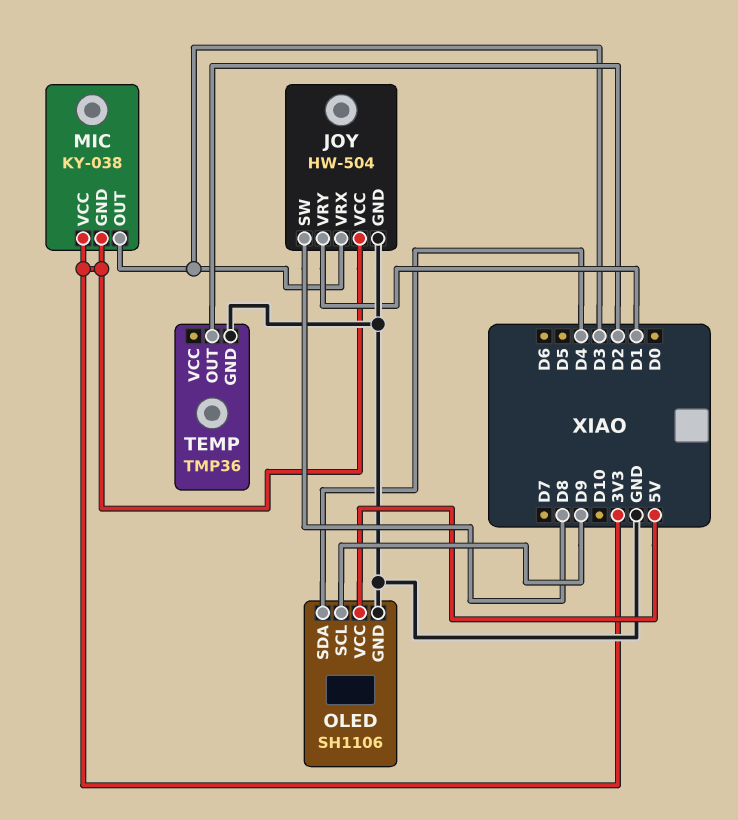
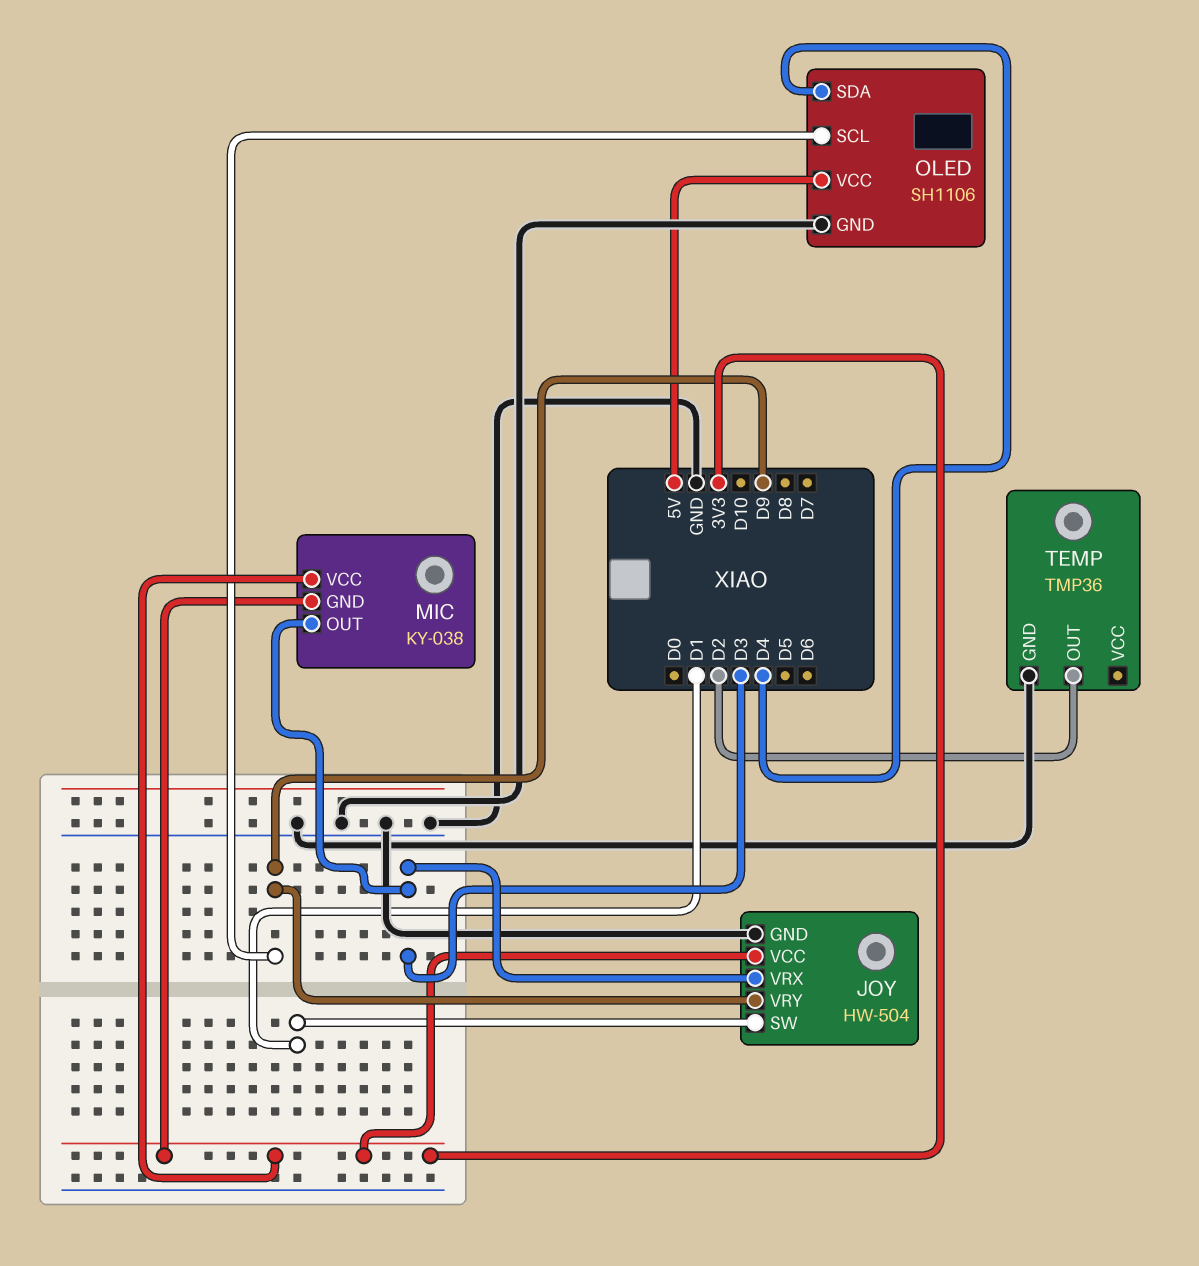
JOY pin SW: D8 -> D1
JOY pin VRY: D1 -> D9

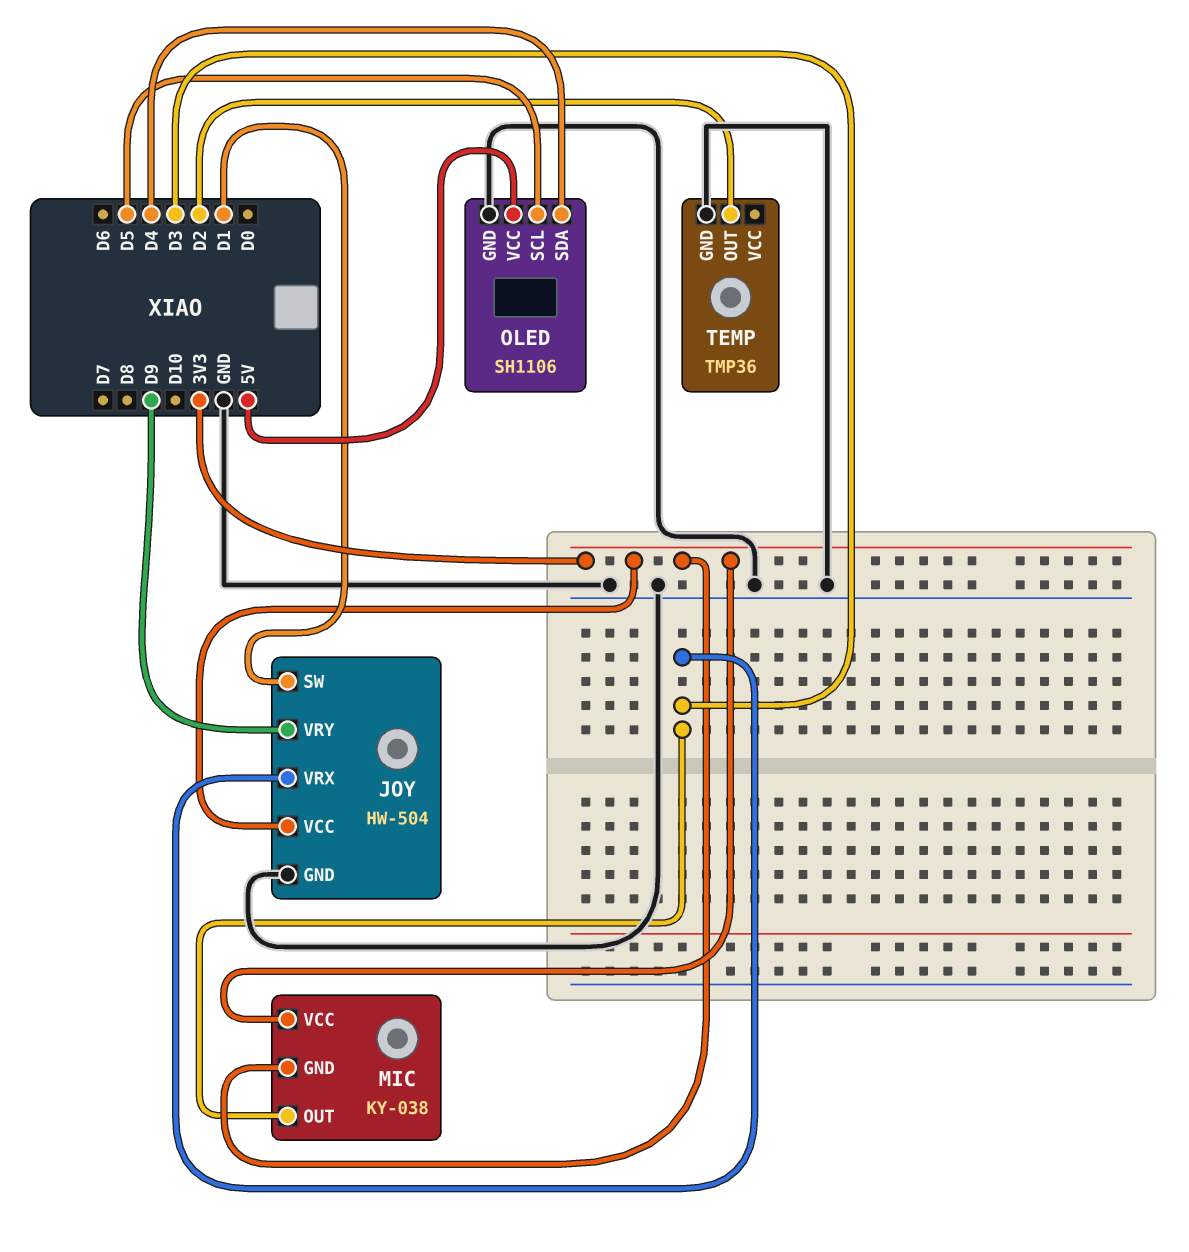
OLED pin SCL: D9 -> D5

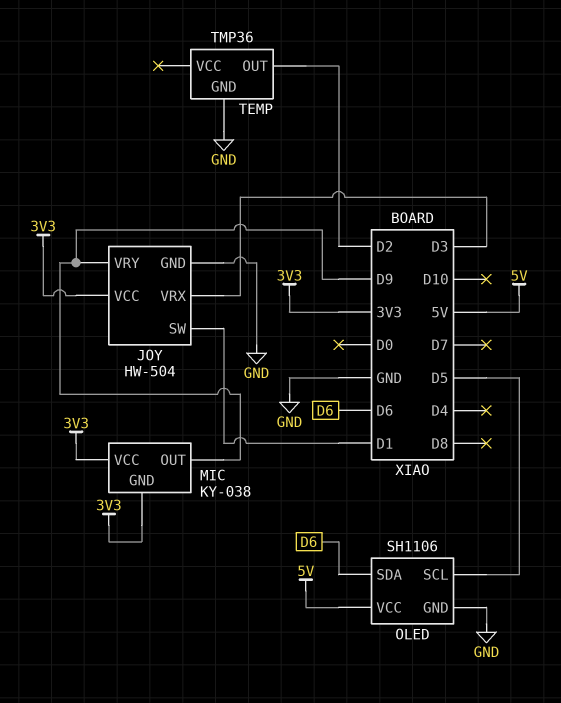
MIC pin OUT: D3 -> D9
OLED pin SDA: D4 -> D6

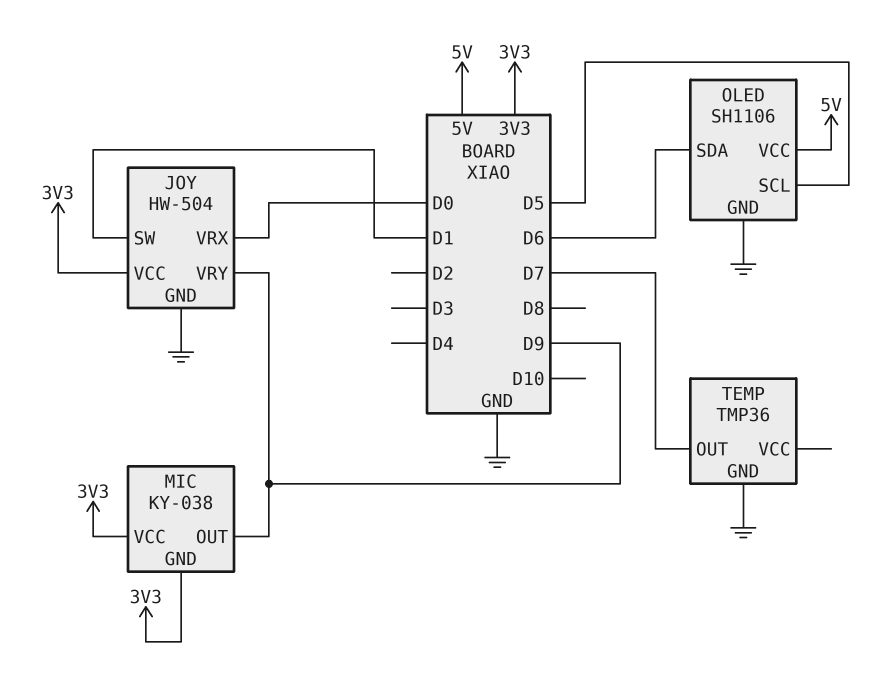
JOY pin VRX: D3 -> D0
TEMP pin OUT: D2 -> D7

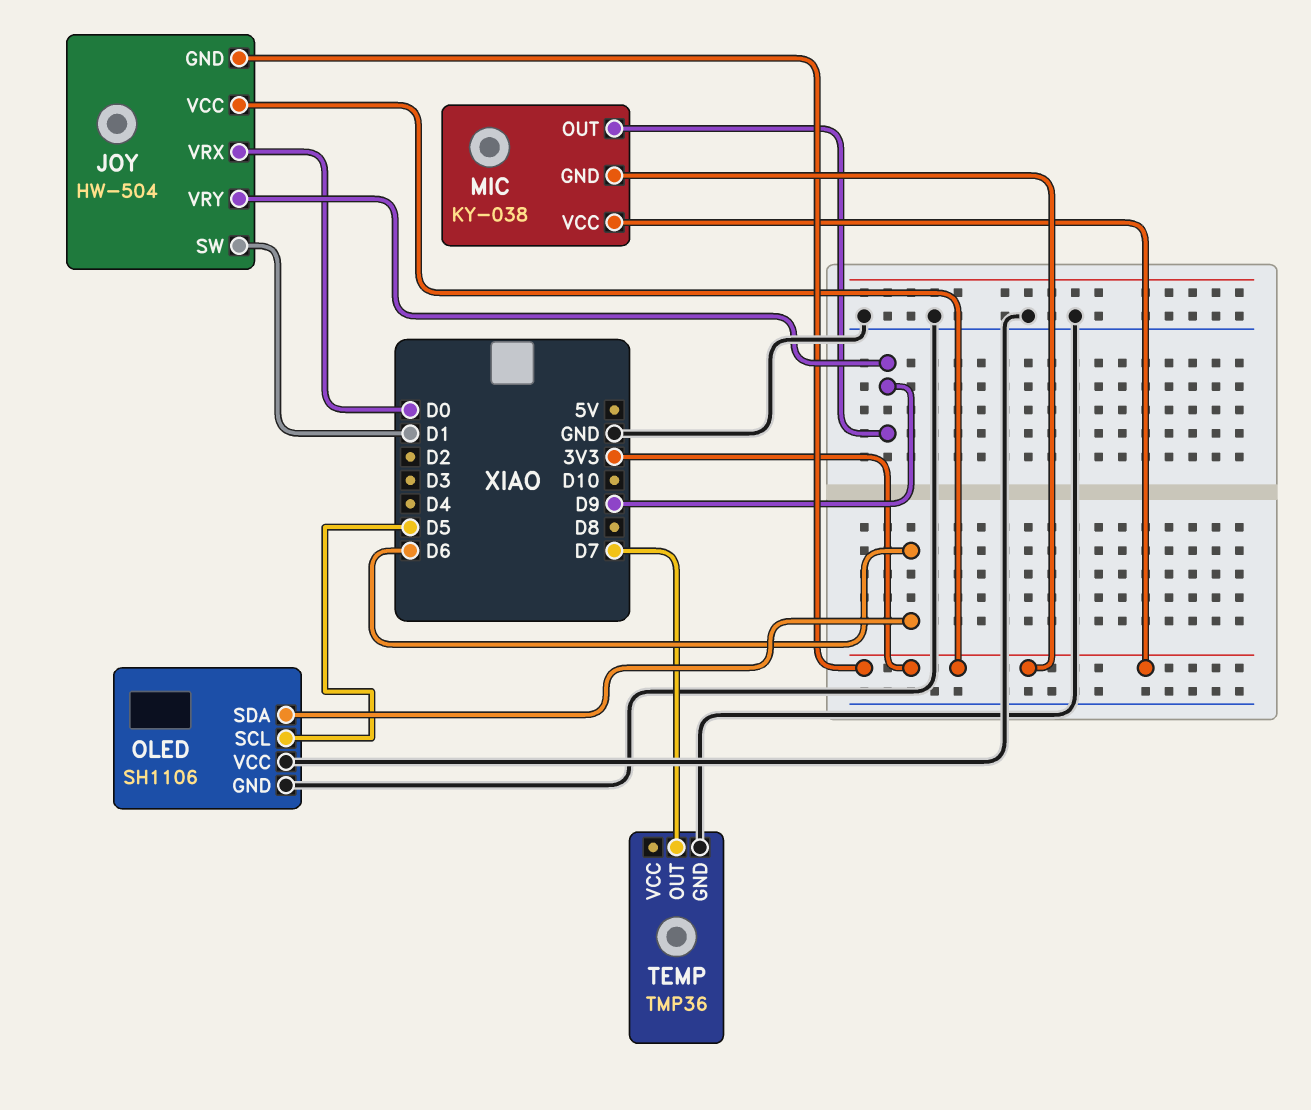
JOY pin GND: GND -> 3V3
OLED pin VCC: 5V -> GND

